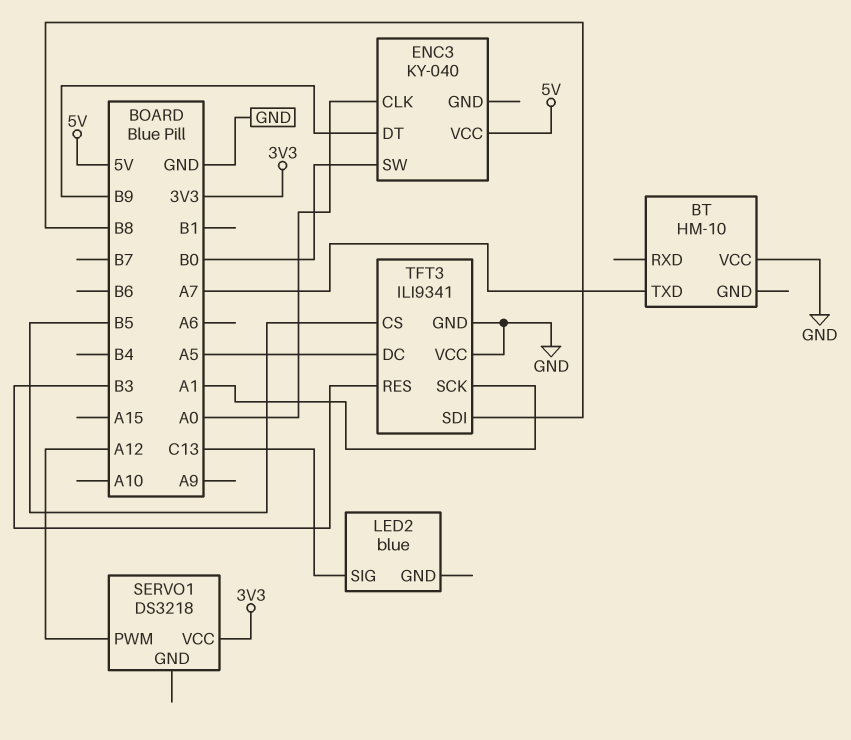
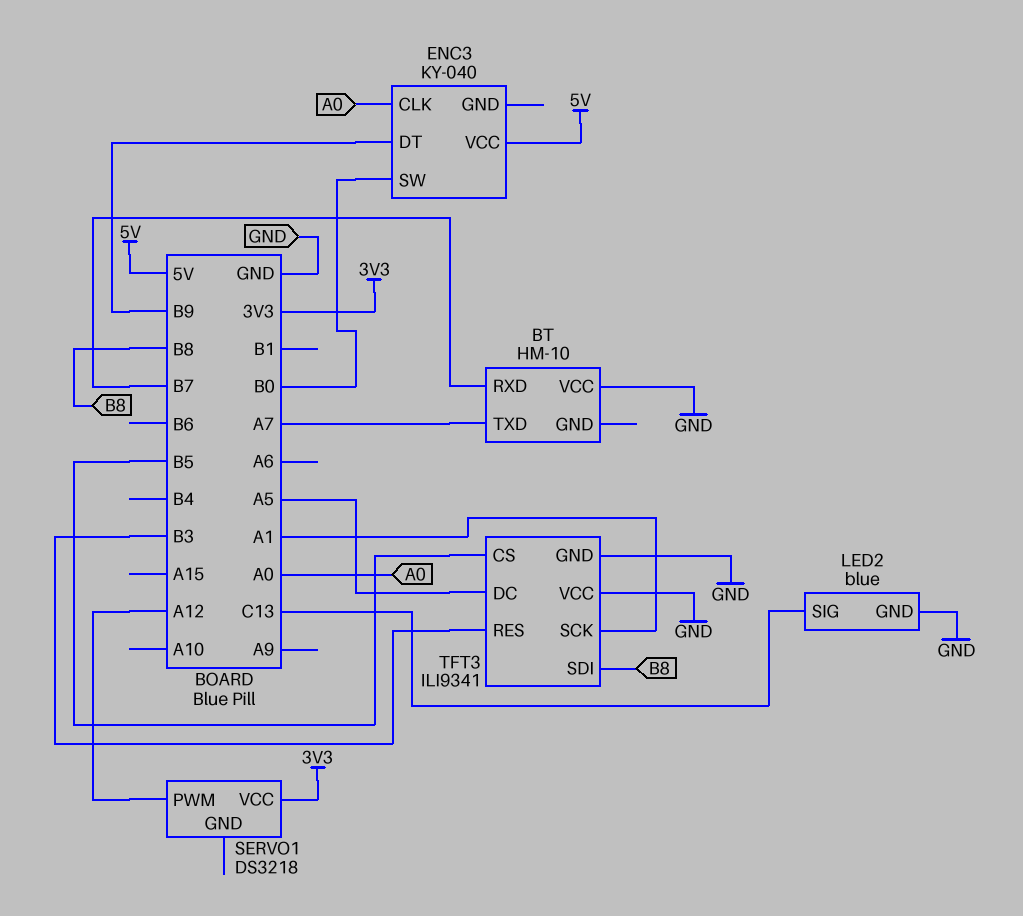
BT pin RXD: none -> B7
LED2 pin GND: none -> GND

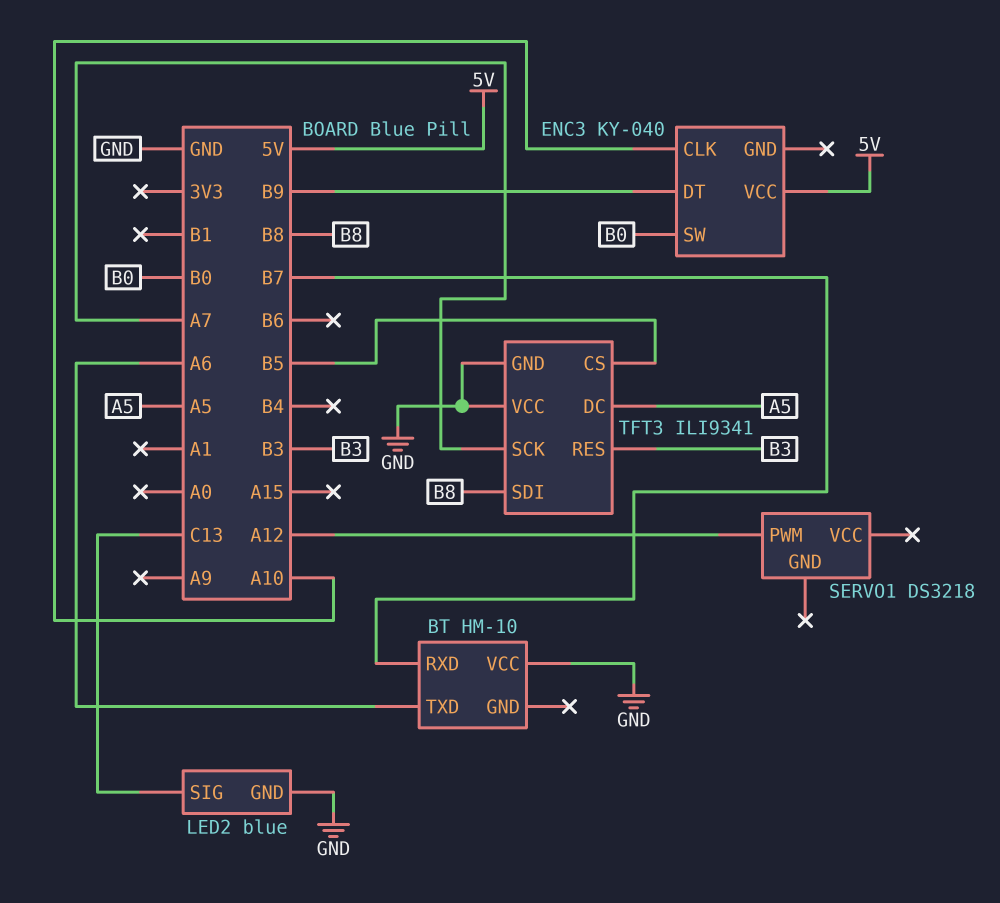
BT pin TXD: A7 -> A6
ENC3 pin CLK: A0 -> A10
SERVO1 pin VCC: 3V3 -> none
TFT3 pin SCK: A1 -> A7

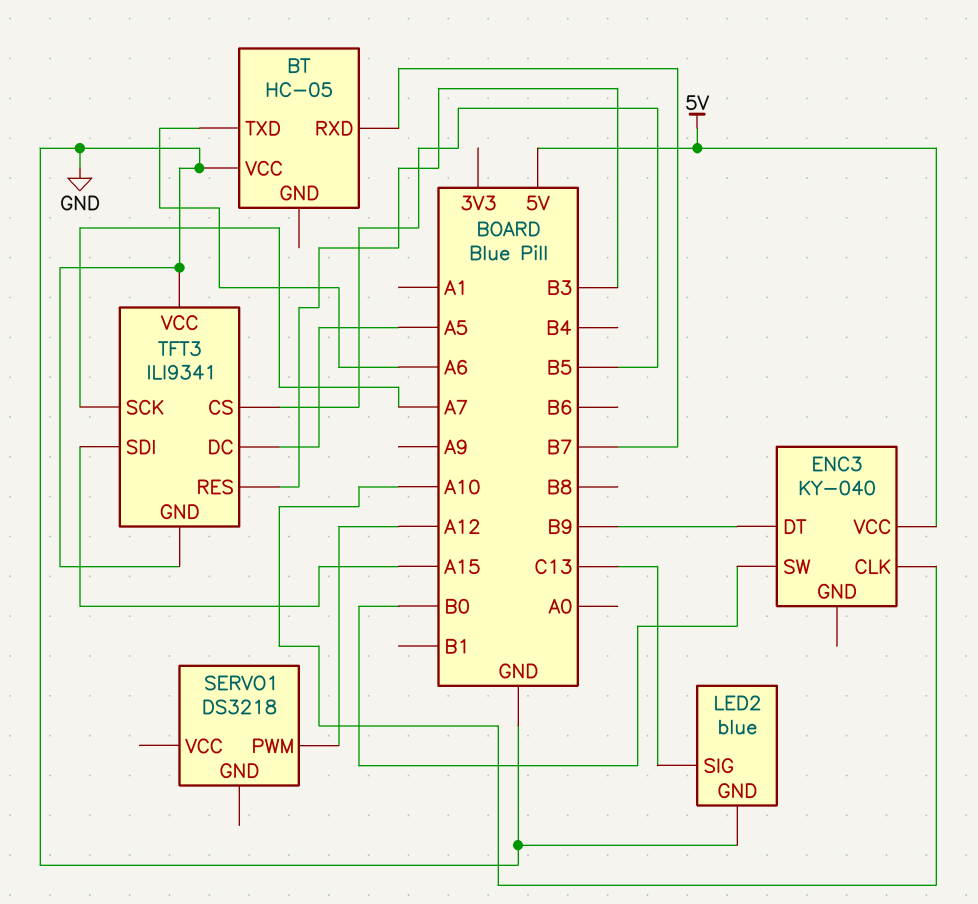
BT: HM-10 -> HC-05
TFT3 pin SDI: B8 -> A15

